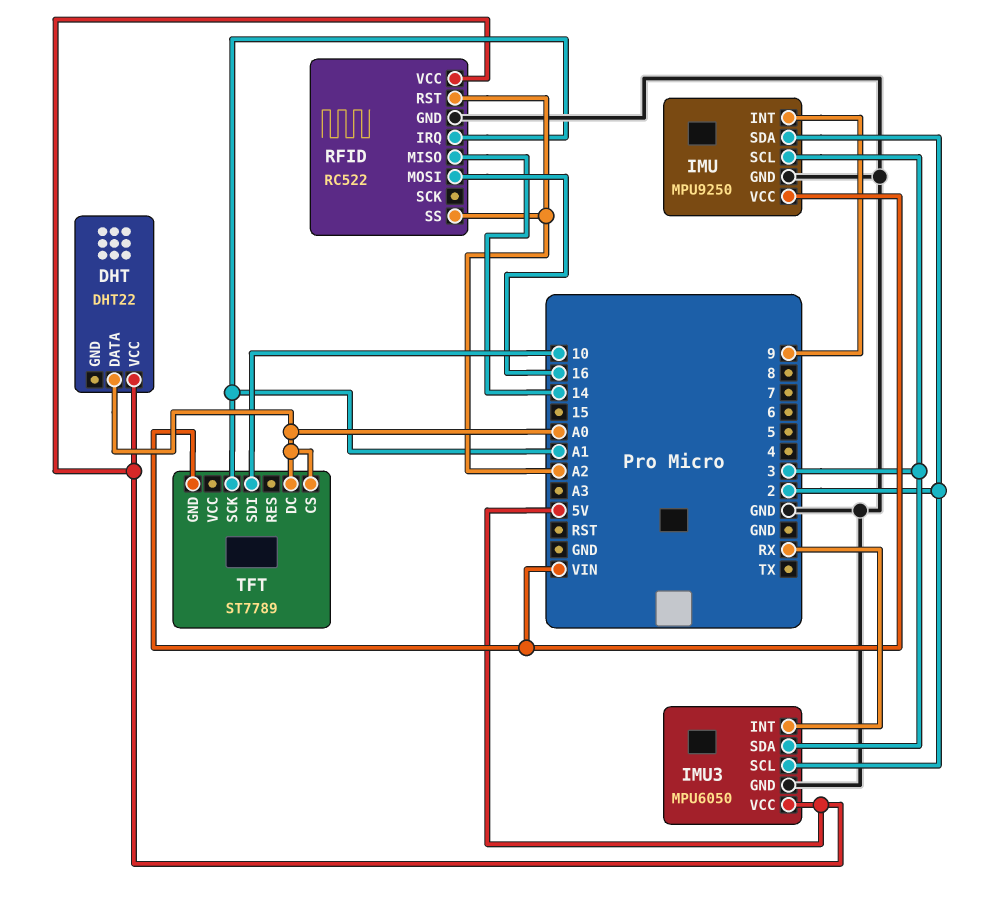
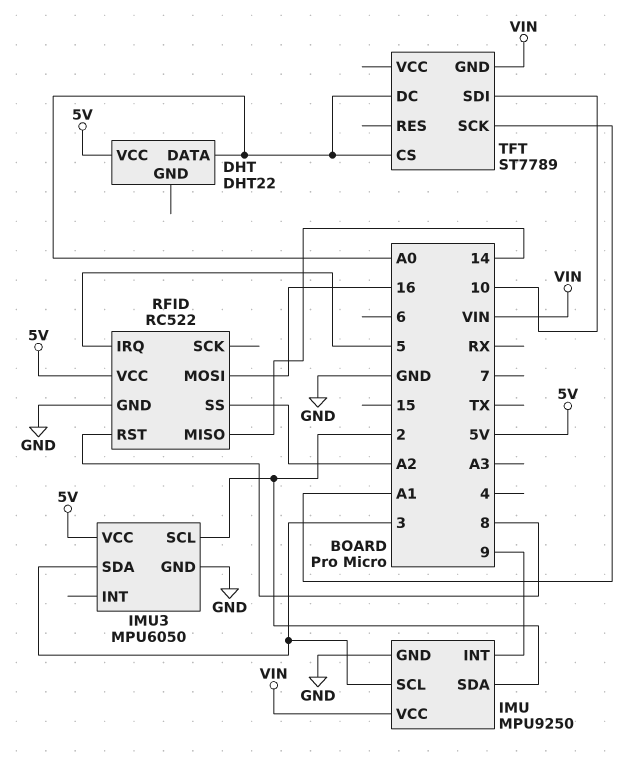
IMU3 pin INT: RX -> none
RFID pin IRQ: A1 -> 5
RFID pin RST: A2 -> 8

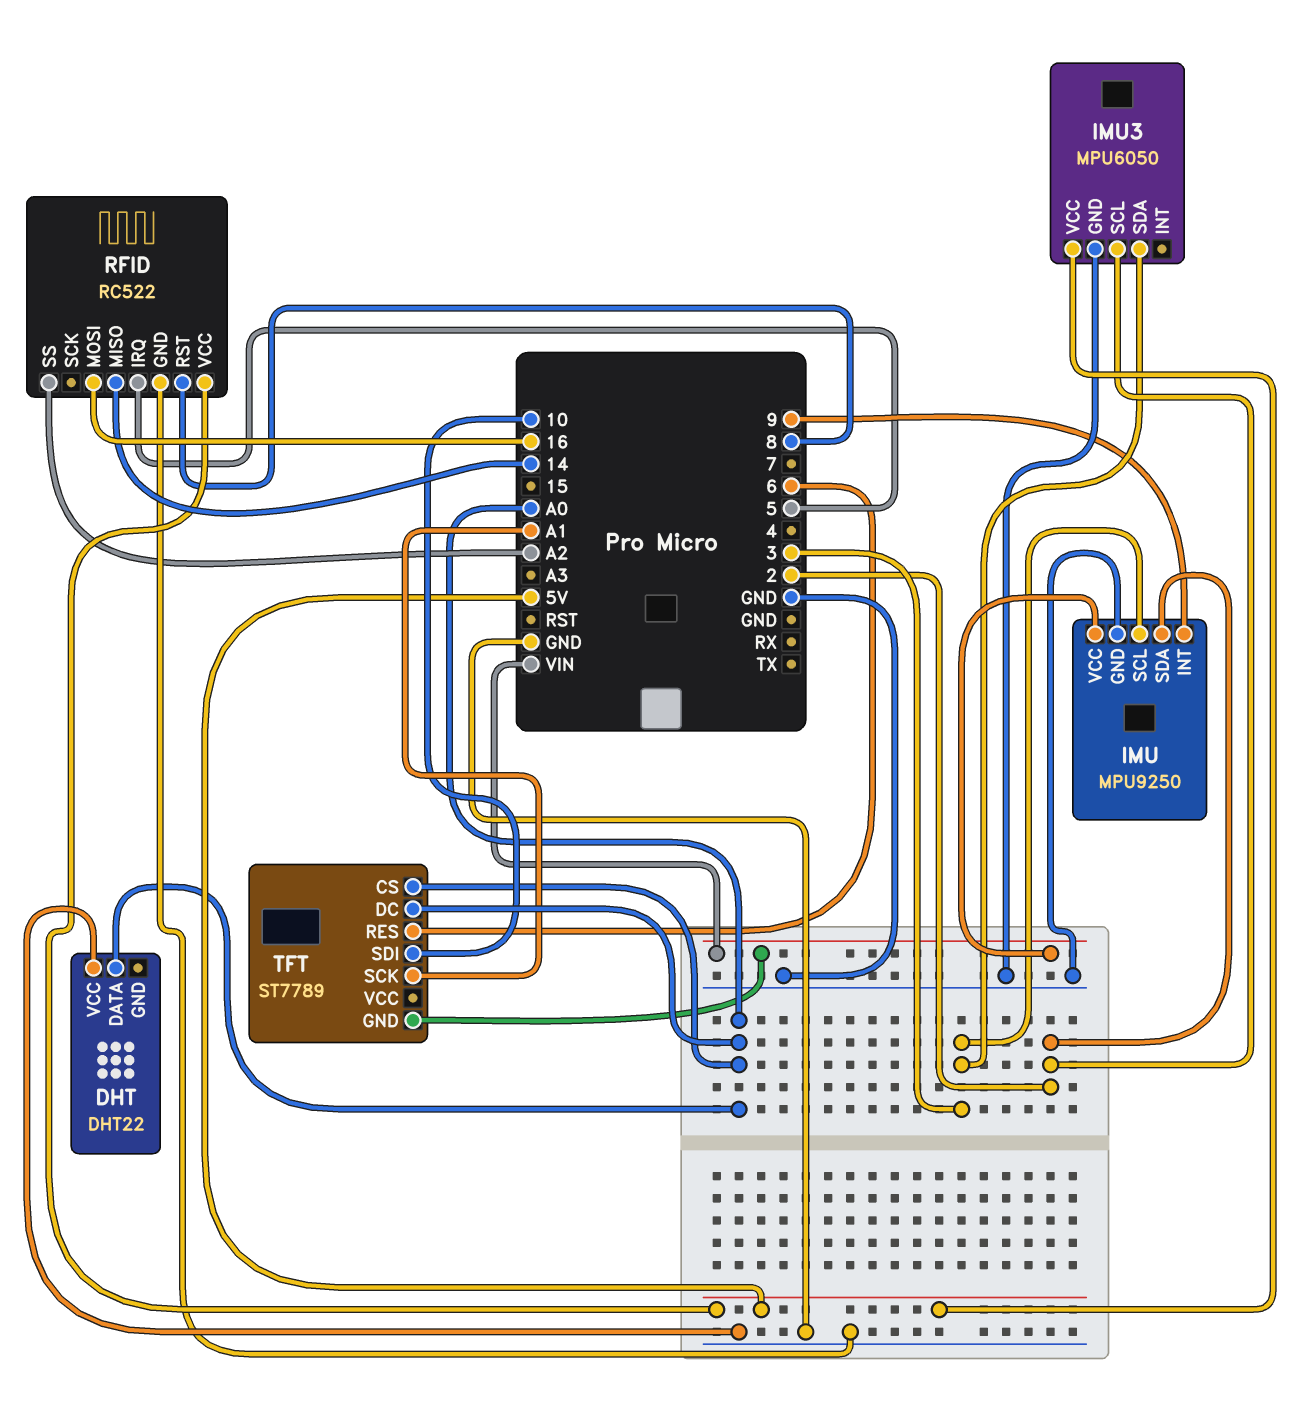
DHT pin VCC: 5V -> GND
TFT pin RES: none -> 6

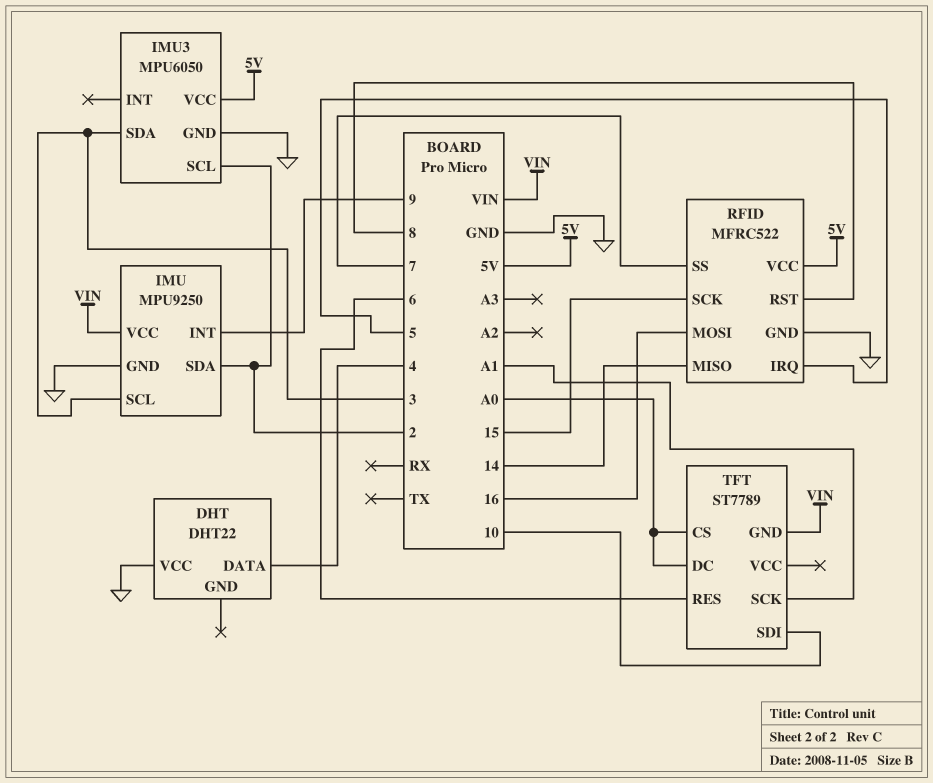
DHT pin DATA: A0 -> 4
RFID: RC522 -> MFRC522
RFID pin SCK: none -> 15
RFID pin SS: A2 -> 7

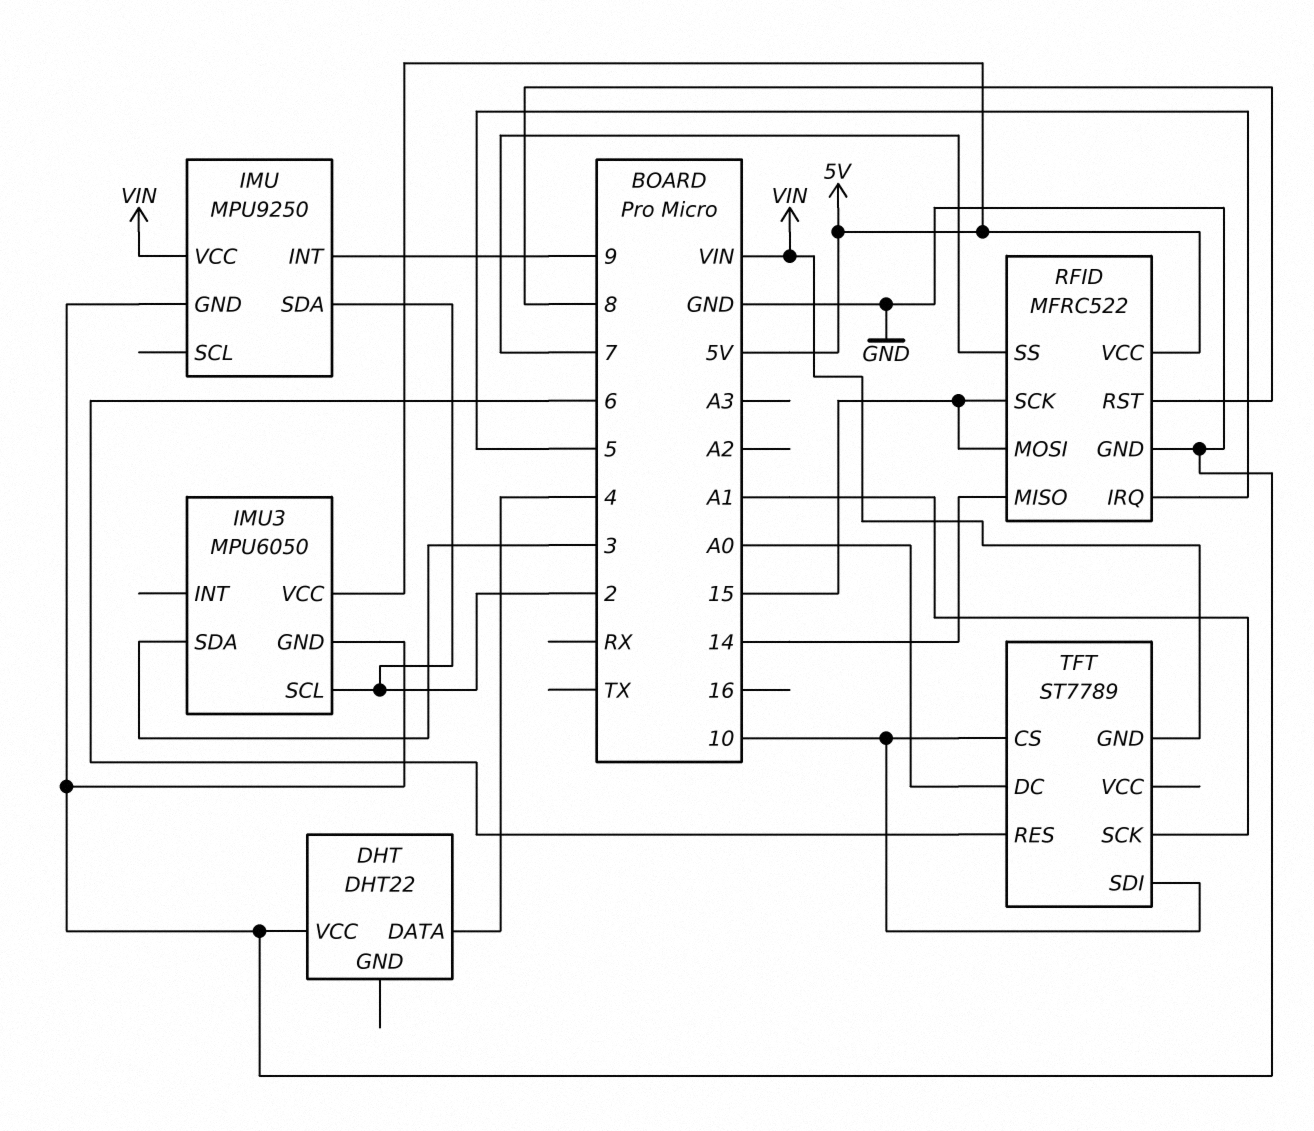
IMU pin SCL: 3 -> none
RFID pin MOSI: 16 -> 15
TFT pin CS: A0 -> 10

